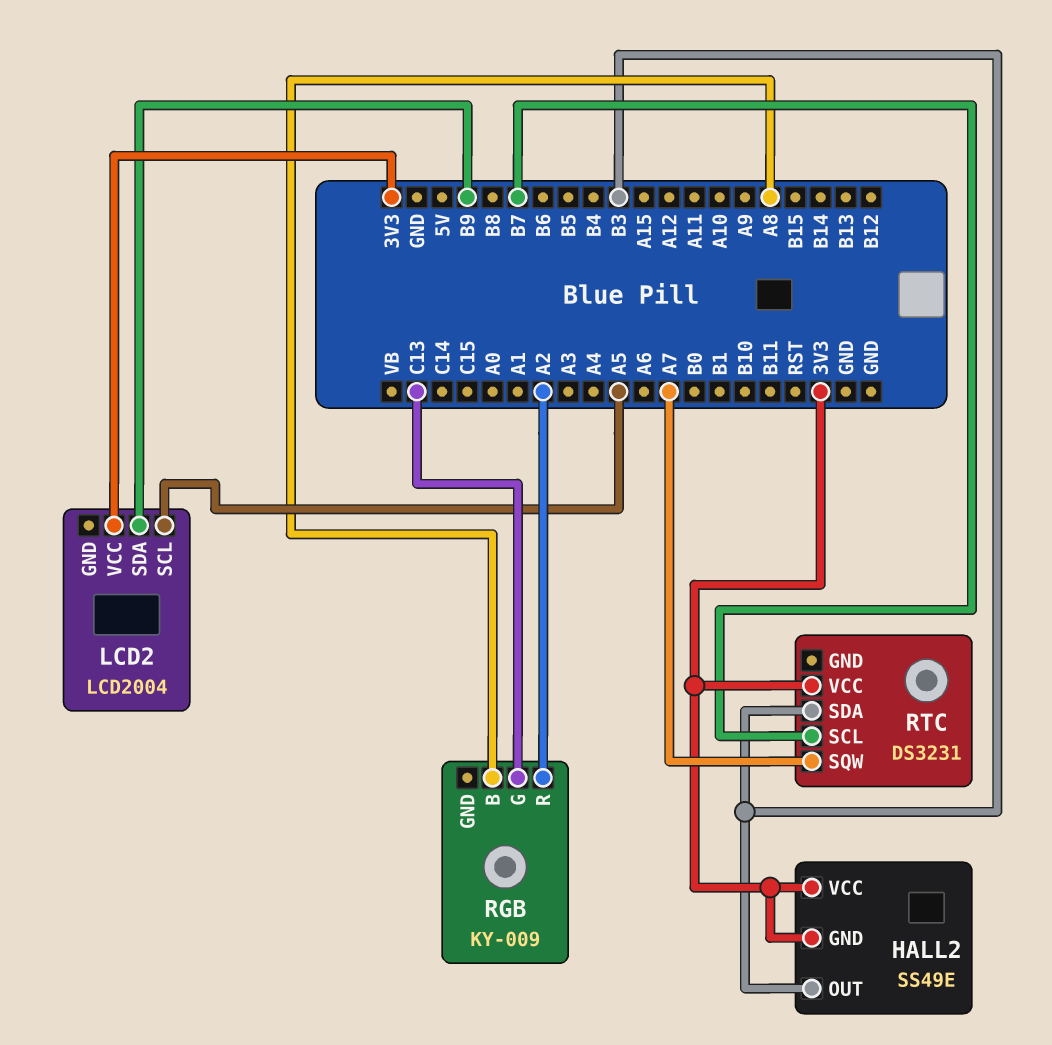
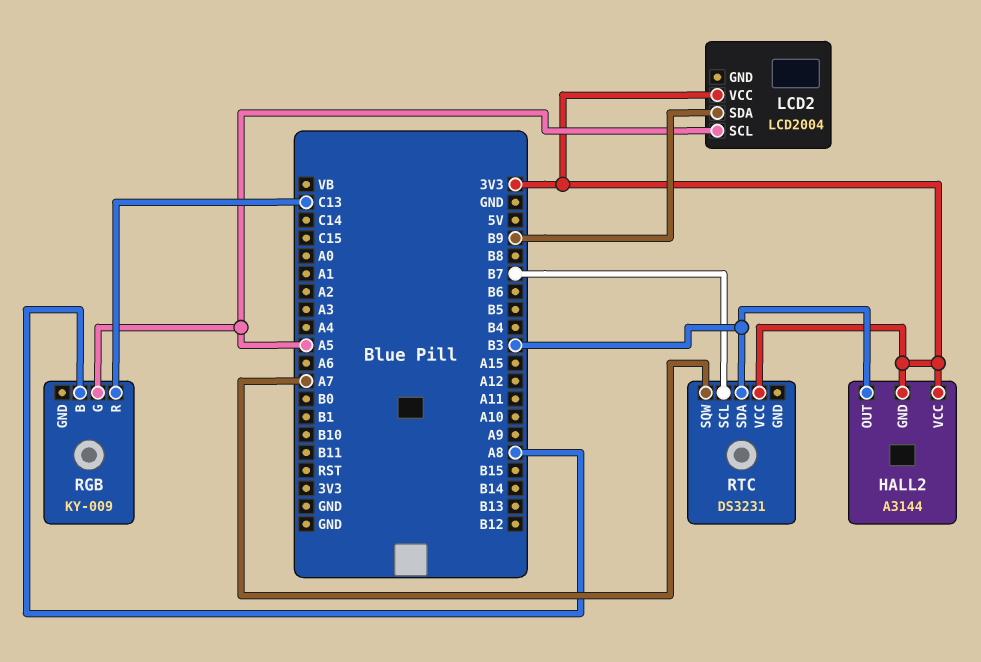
HALL2: SS49E -> A3144
RGB pin G: C13 -> A5
RGB pin R: A2 -> C13

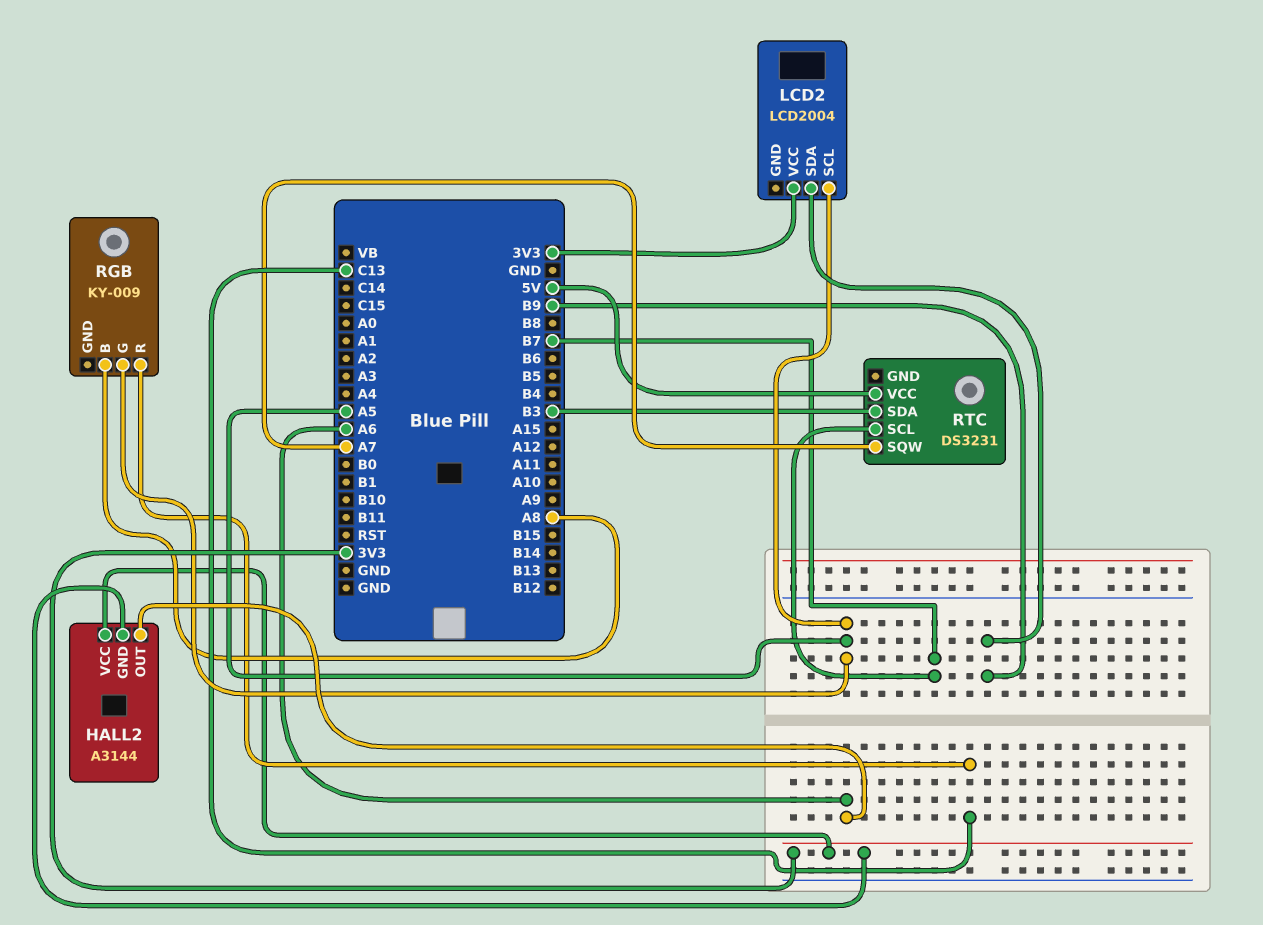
HALL2 pin OUT: B3 -> A6
RTC pin VCC: 3V3 -> 5V

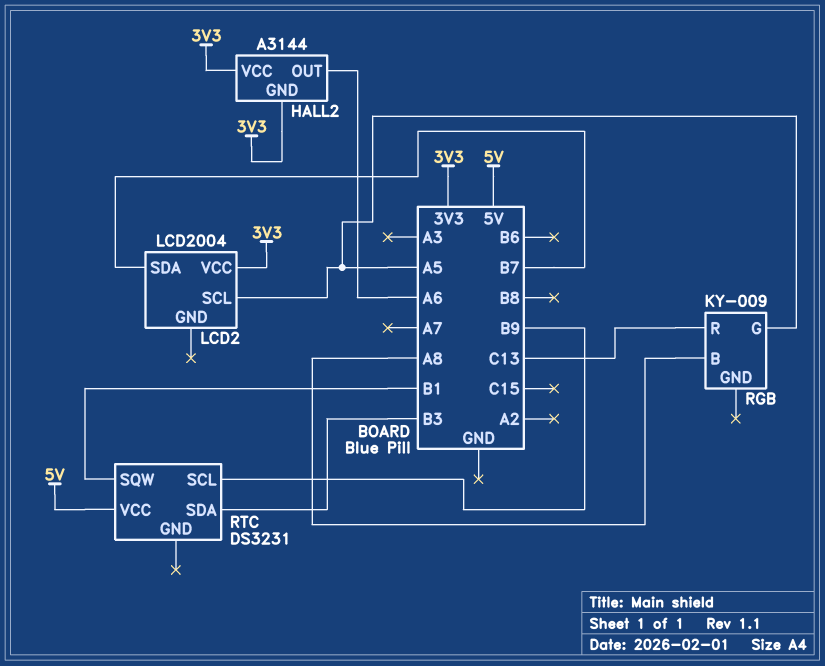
LCD2 pin SDA: B9 -> B7
RTC pin SCL: B7 -> B9
RTC pin SQW: A7 -> B1

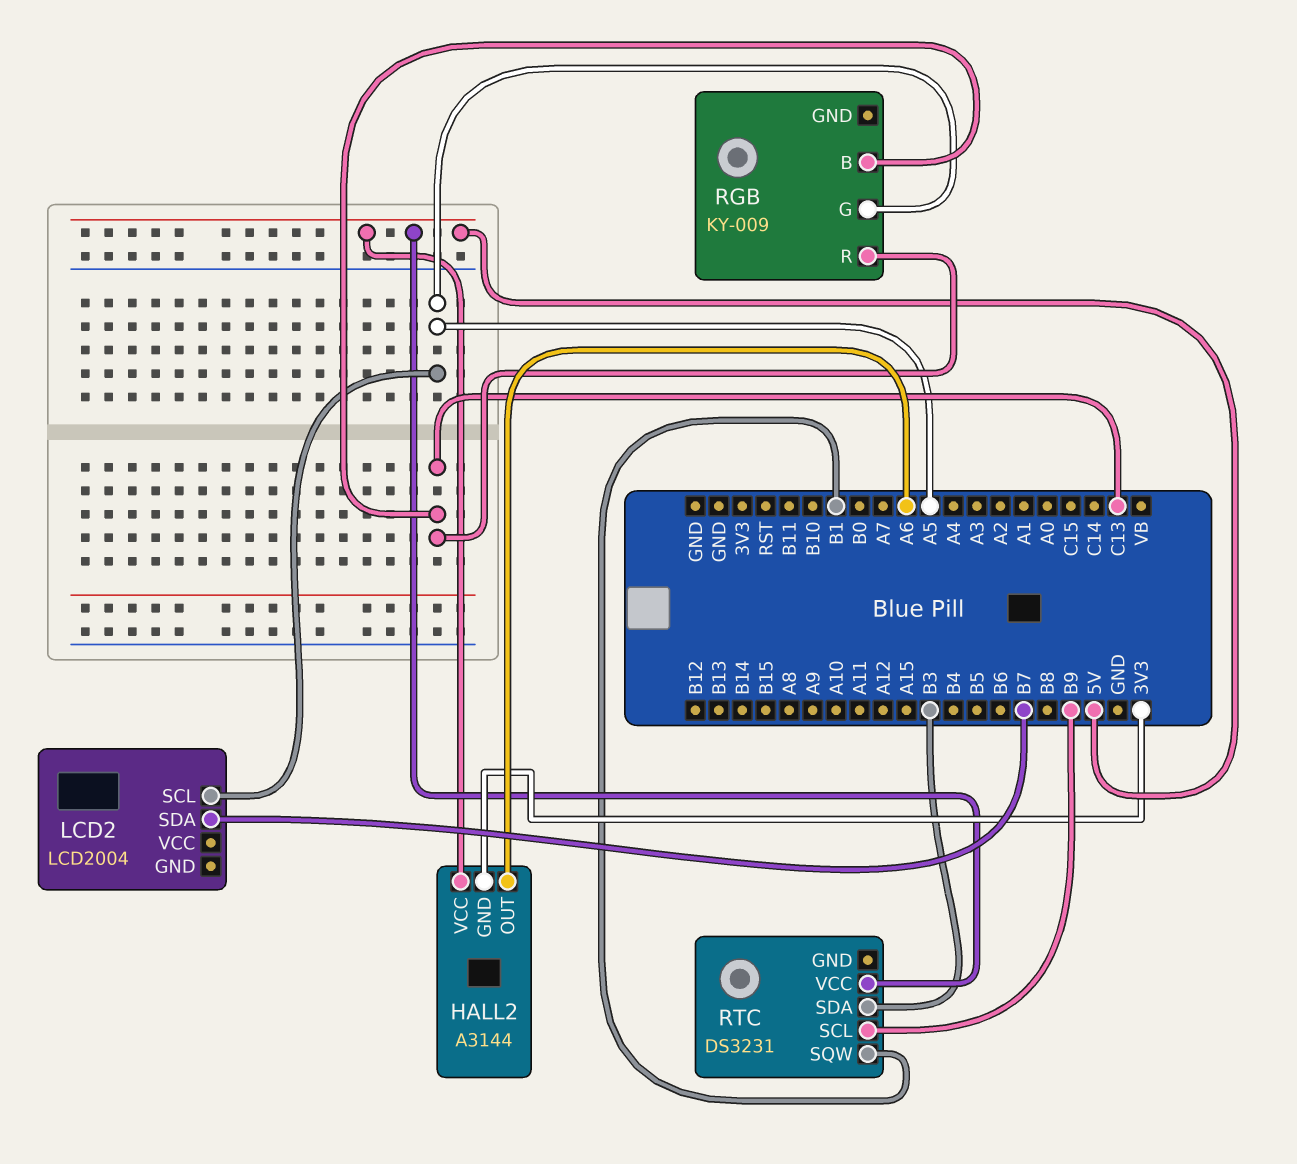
HALL2 pin VCC: 3V3 -> 5V
LCD2 pin VCC: 3V3 -> none
RGB pin B: A8 -> C13

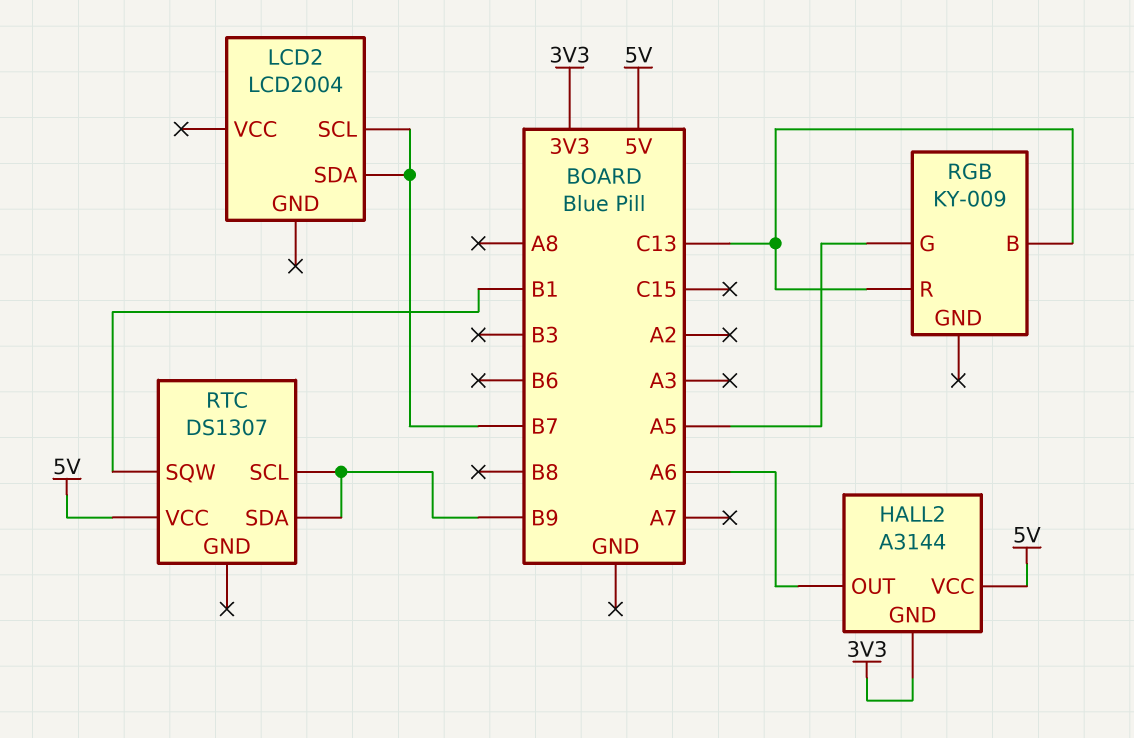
LCD2 pin SCL: A5 -> B7
RTC: DS3231 -> DS1307
RTC pin SDA: B3 -> B9

